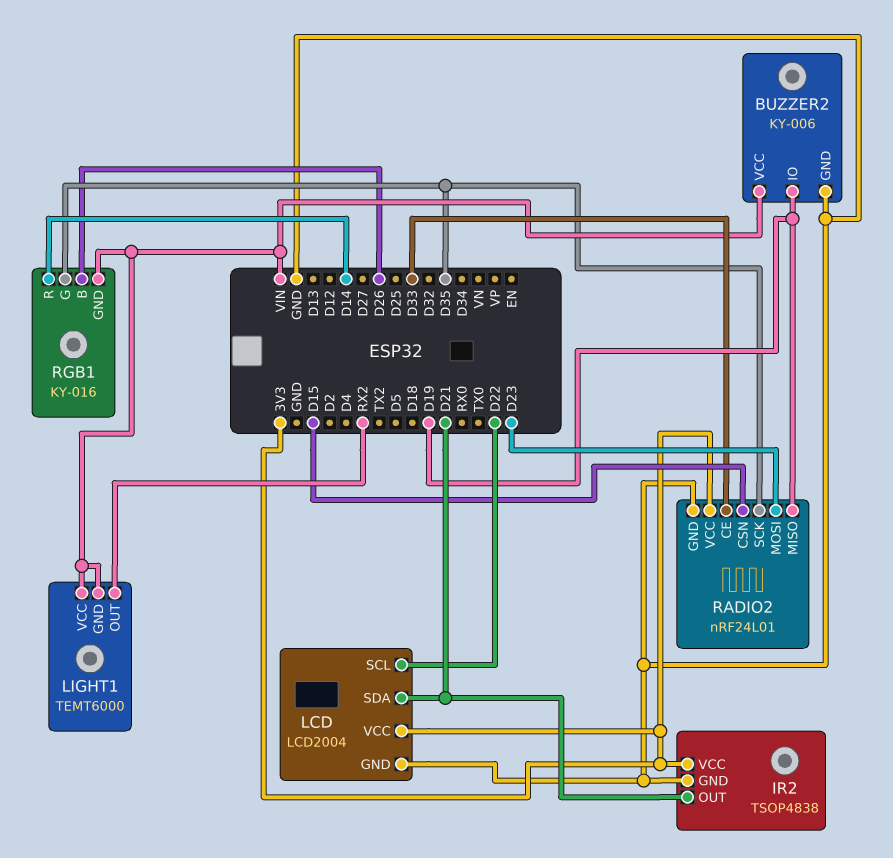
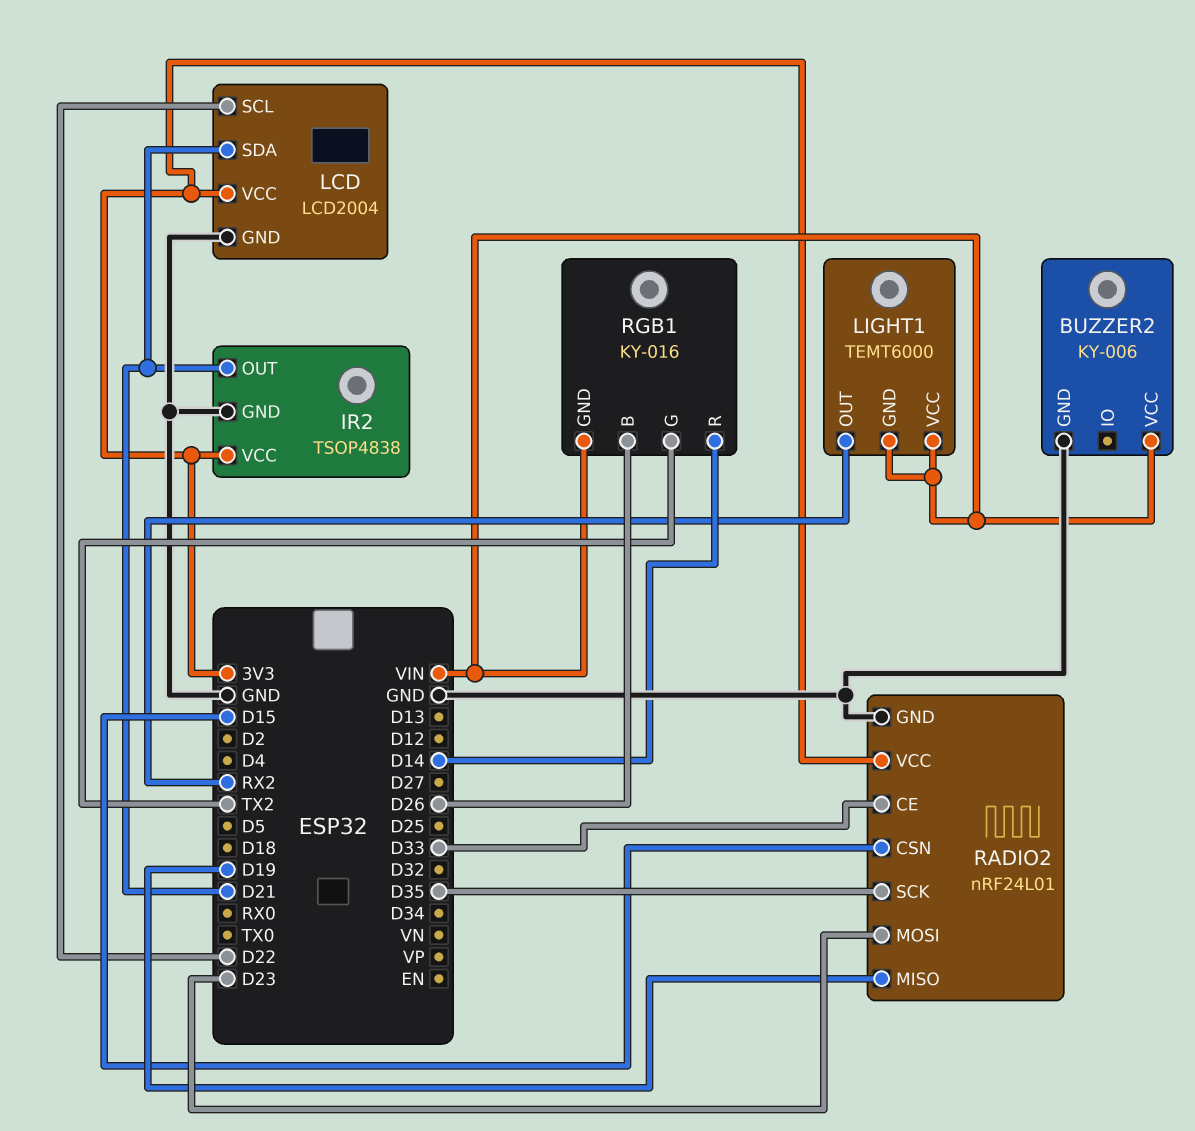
BUZZER2 pin IO: D19 -> none
RGB1 pin G: D35 -> TX2

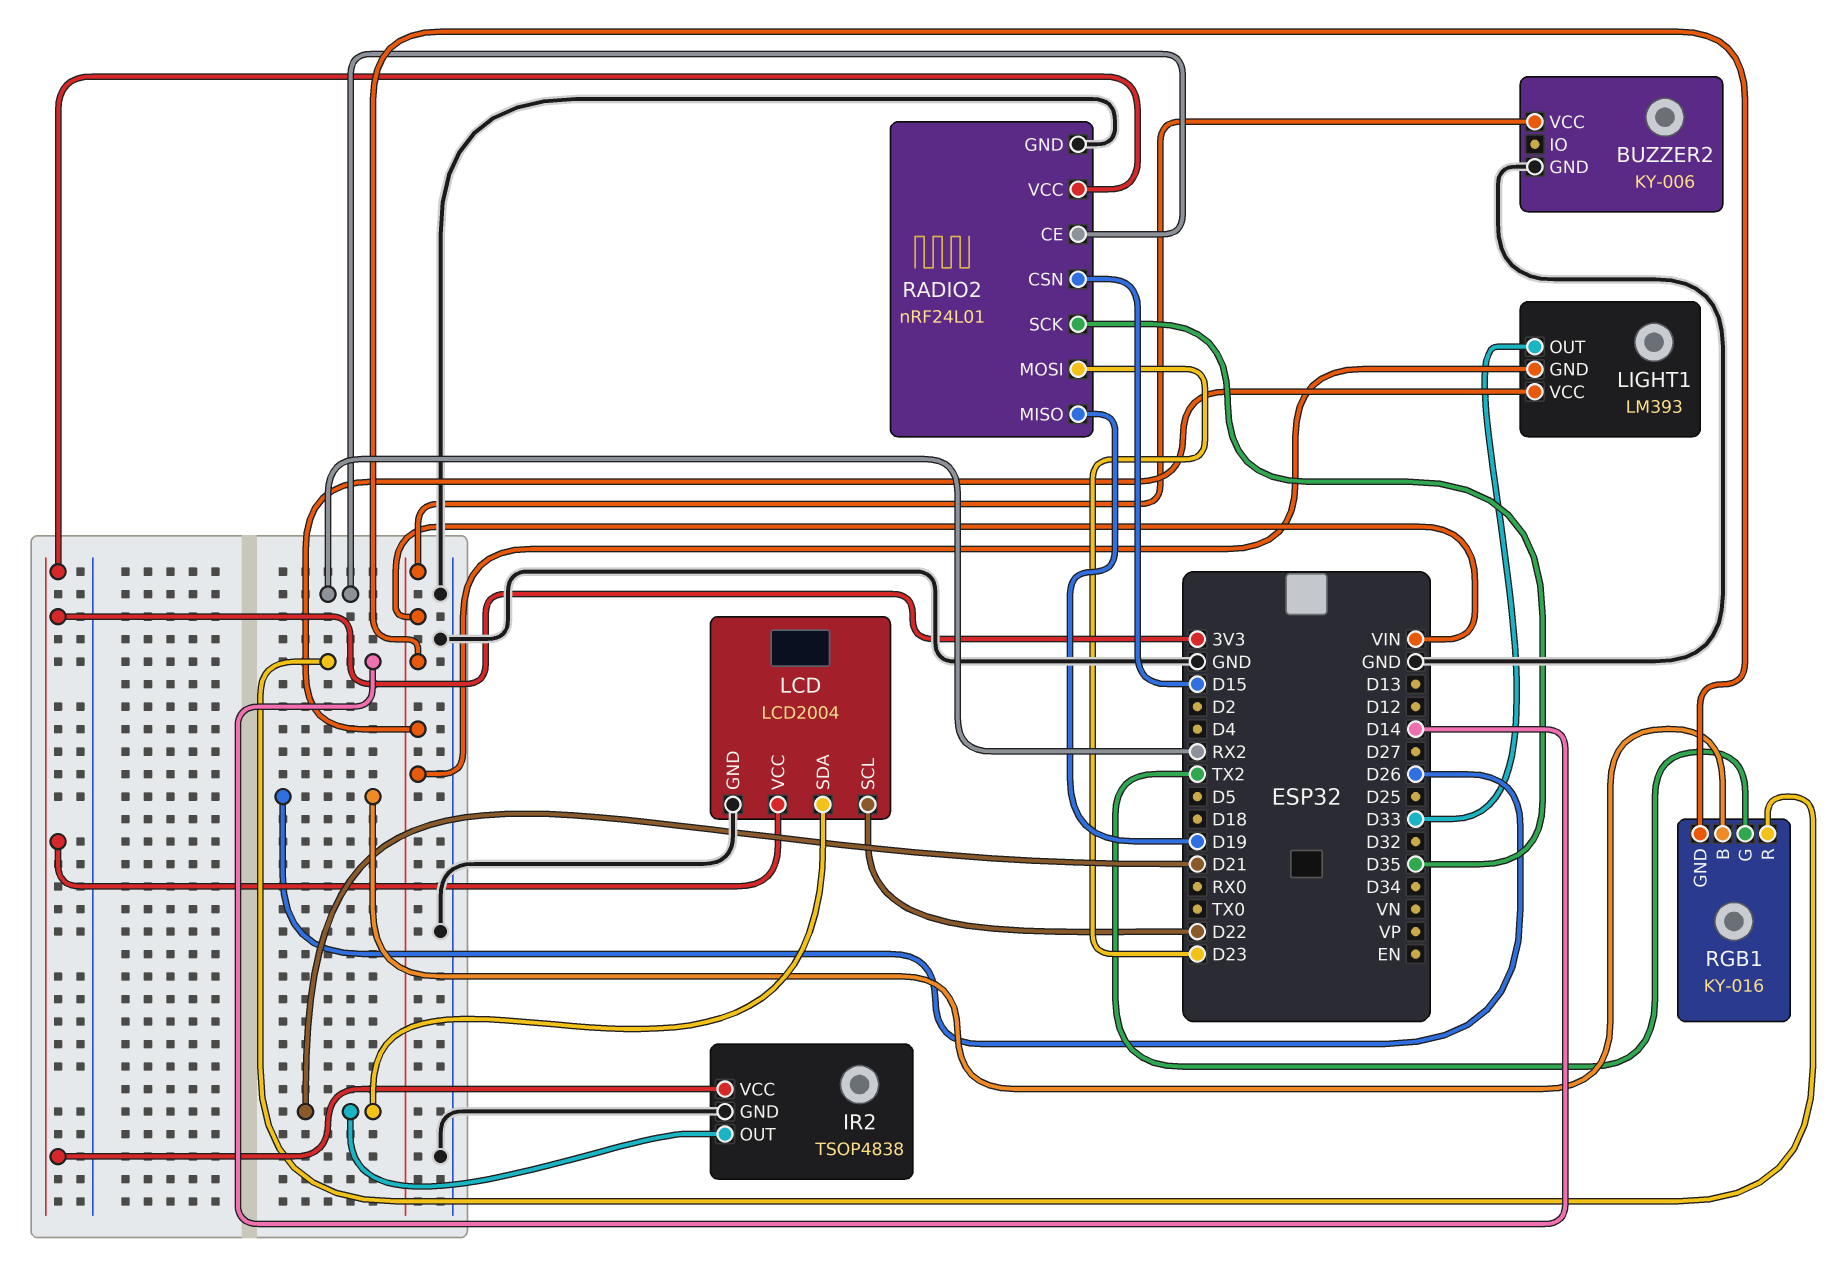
LIGHT1: TEMT6000 -> LM393
LIGHT1 pin OUT: RX2 -> D33
RADIO2 pin CE: D33 -> RX2

